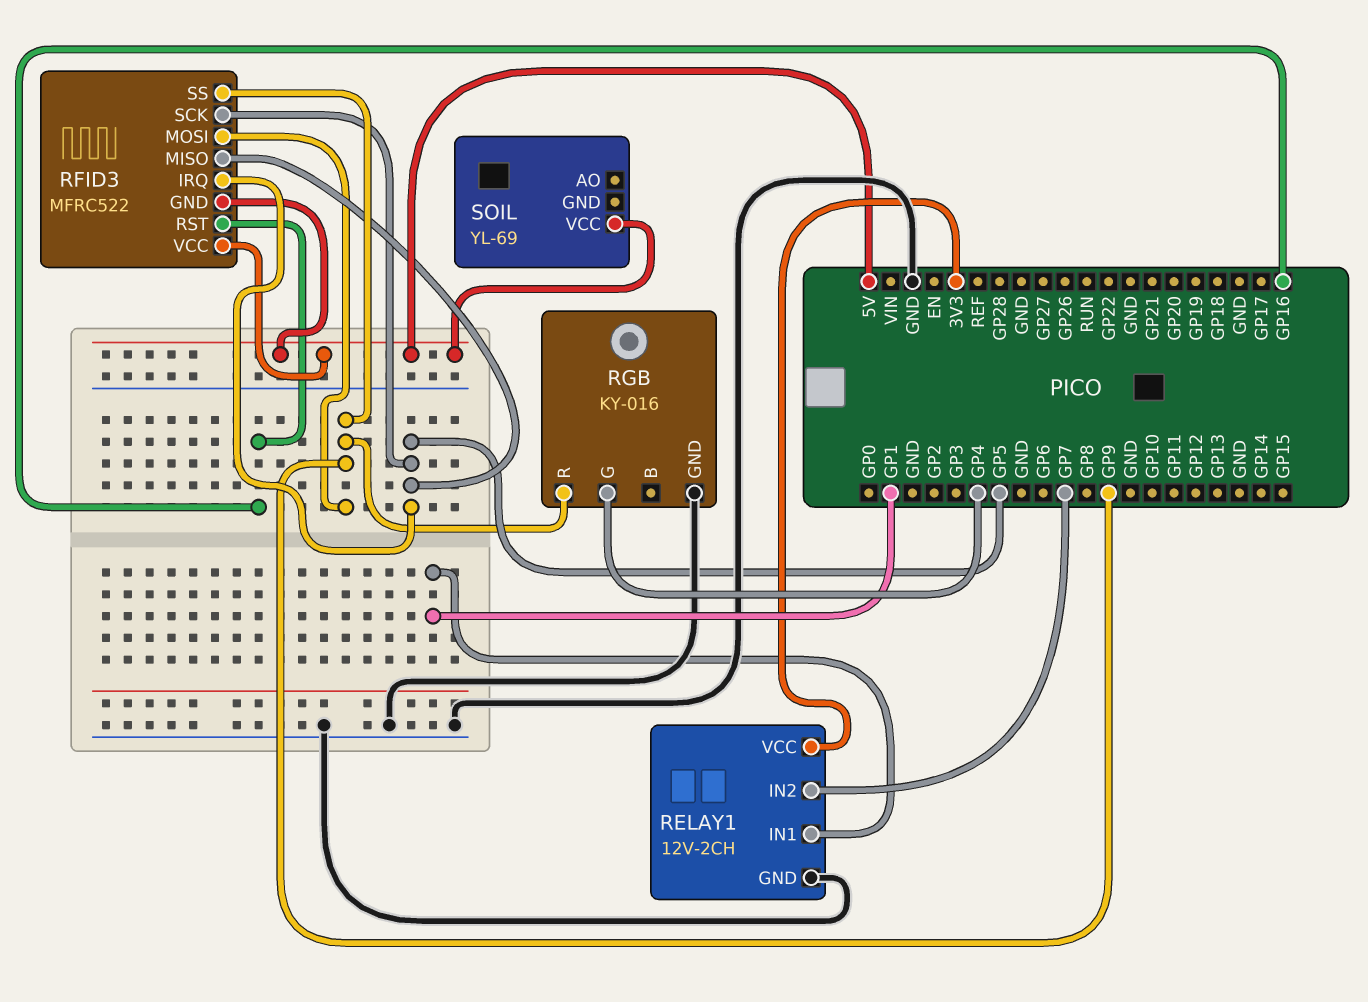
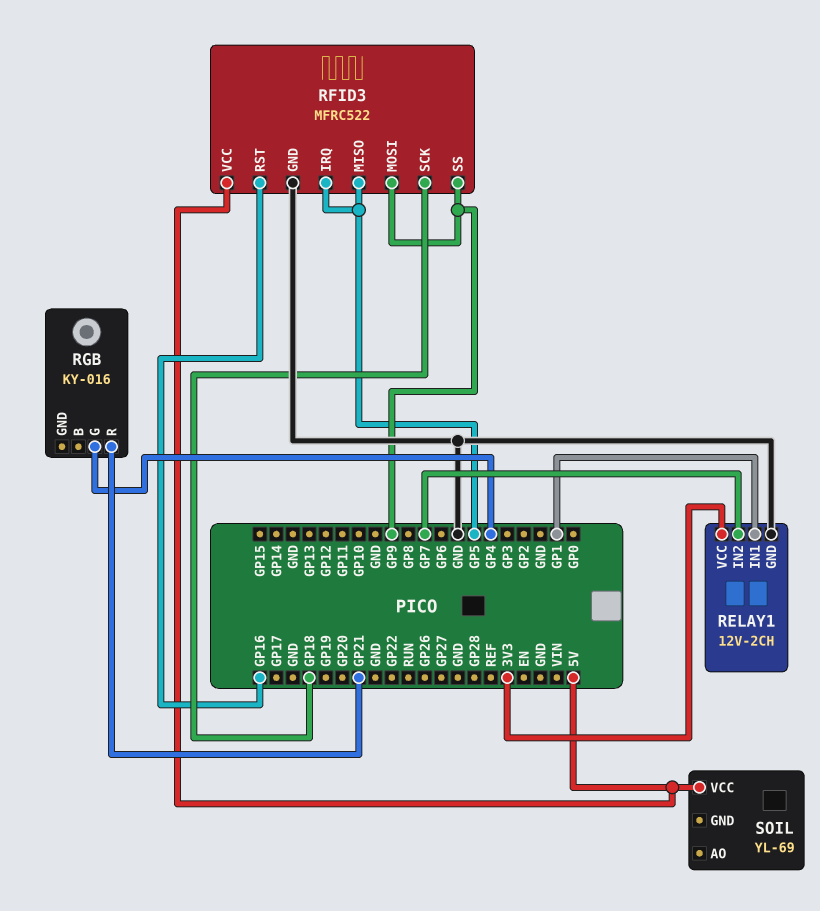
RFID3 pin GND: 5V -> GND
RFID3 pin SCK: GP5 -> GP18
RGB pin GND: GND -> none
RGB pin R: GP9 -> GP21

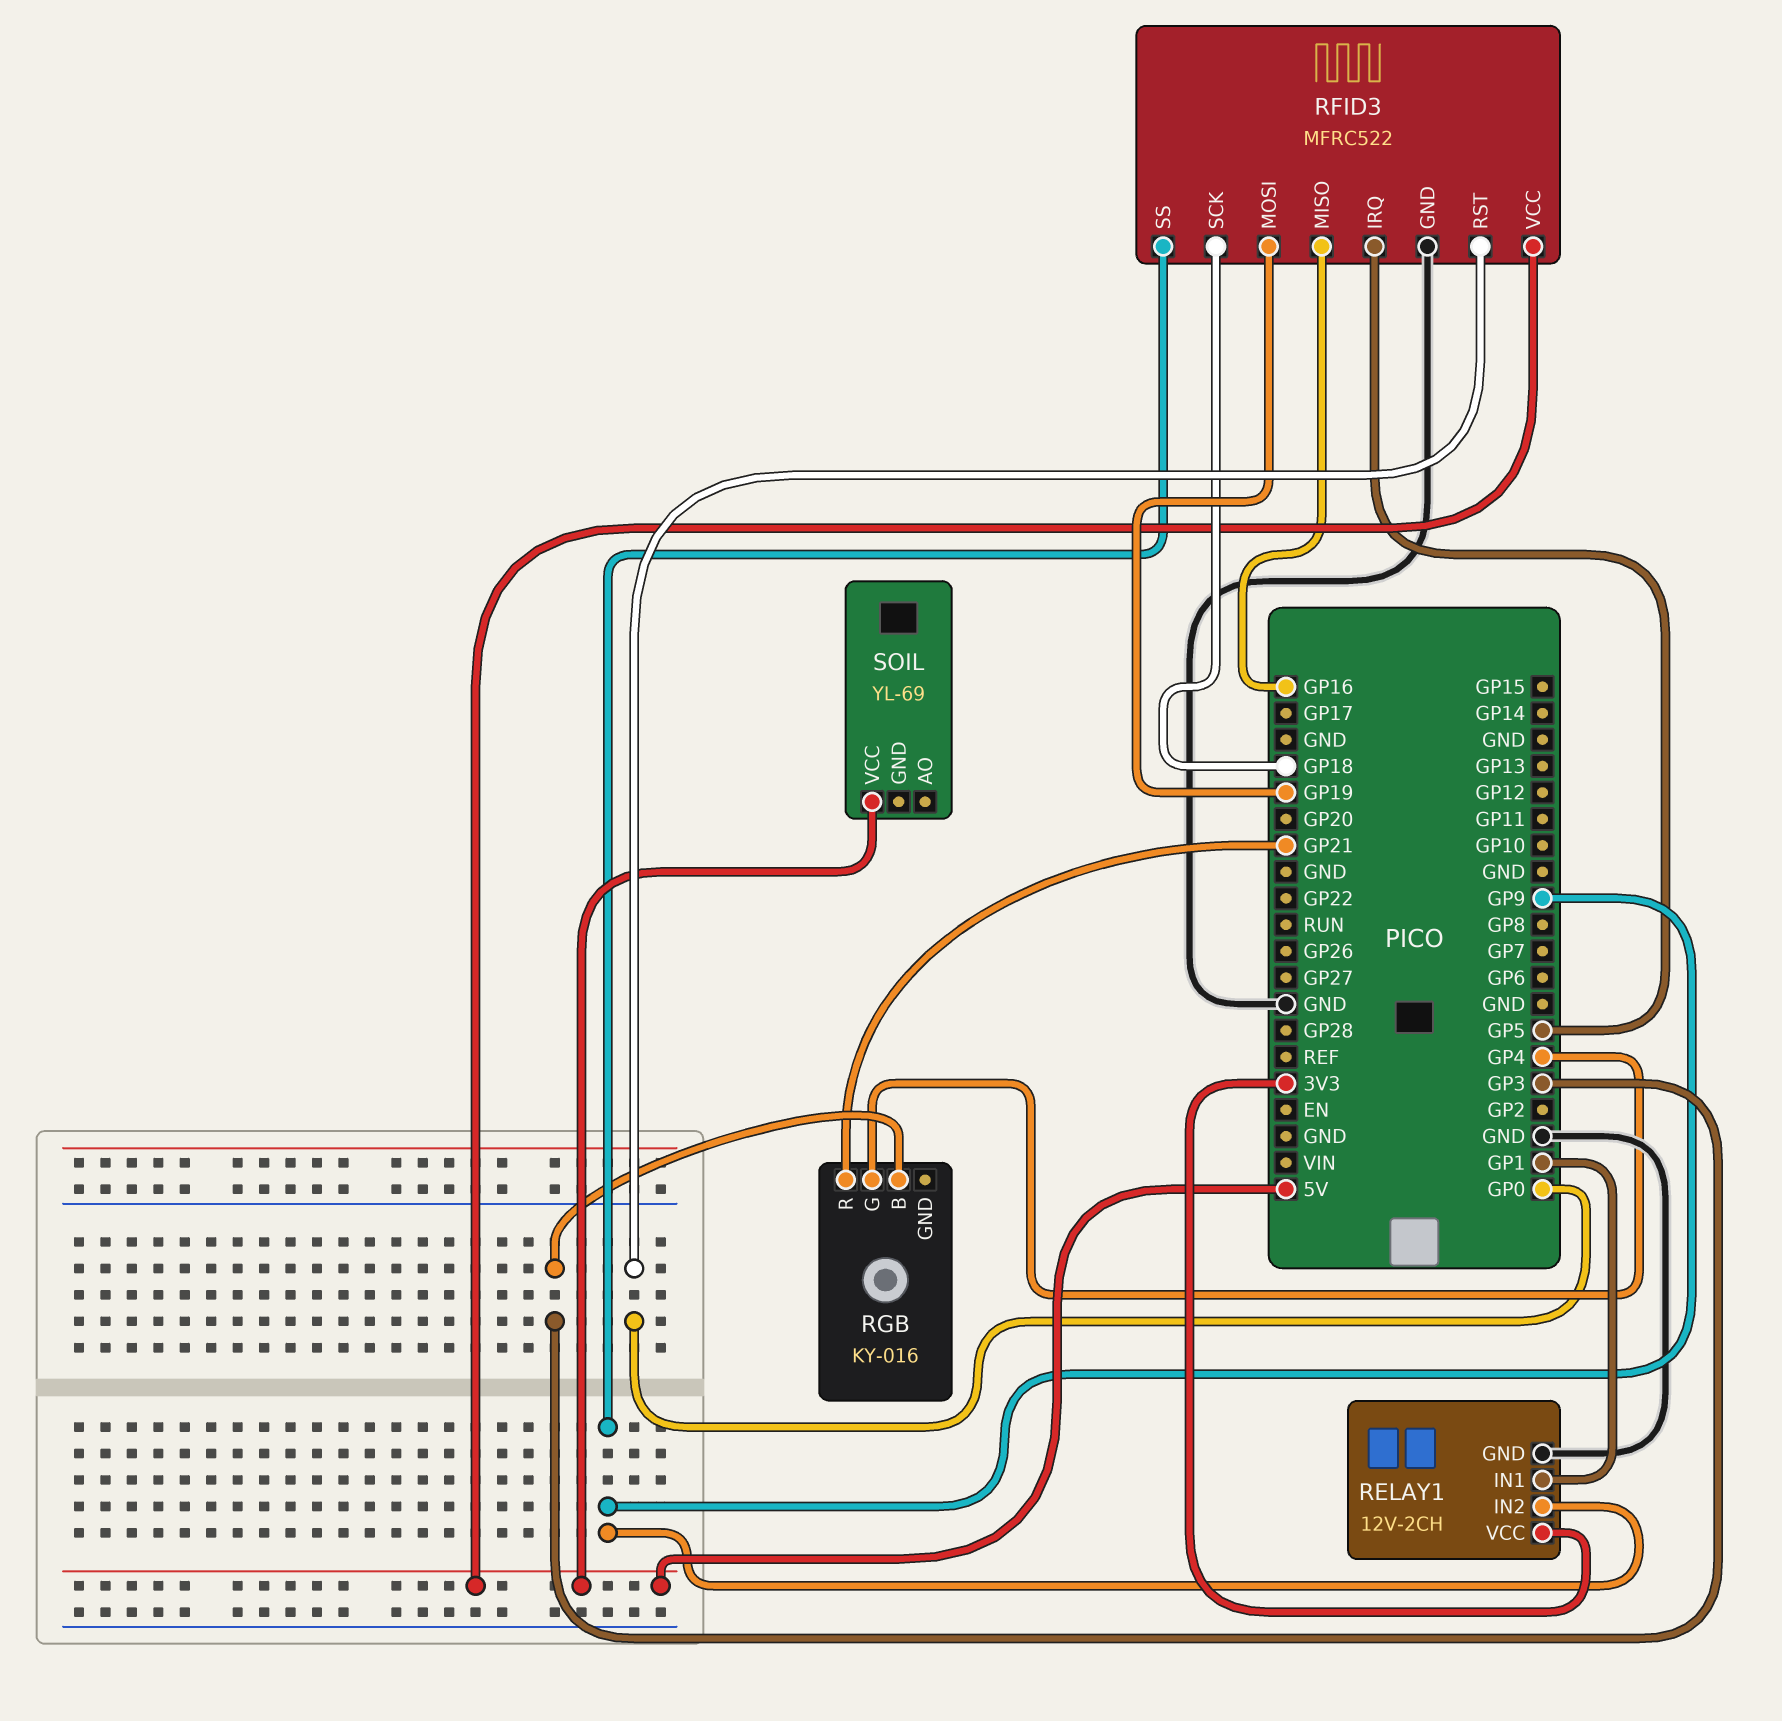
RELAY1 pin IN2: GP7 -> GP9
RFID3 pin MISO: GP5 -> GP16
RFID3 pin MOSI: GP9 -> GP19
RFID3 pin RST: GP16 -> GP0
RGB pin B: none -> GP3

